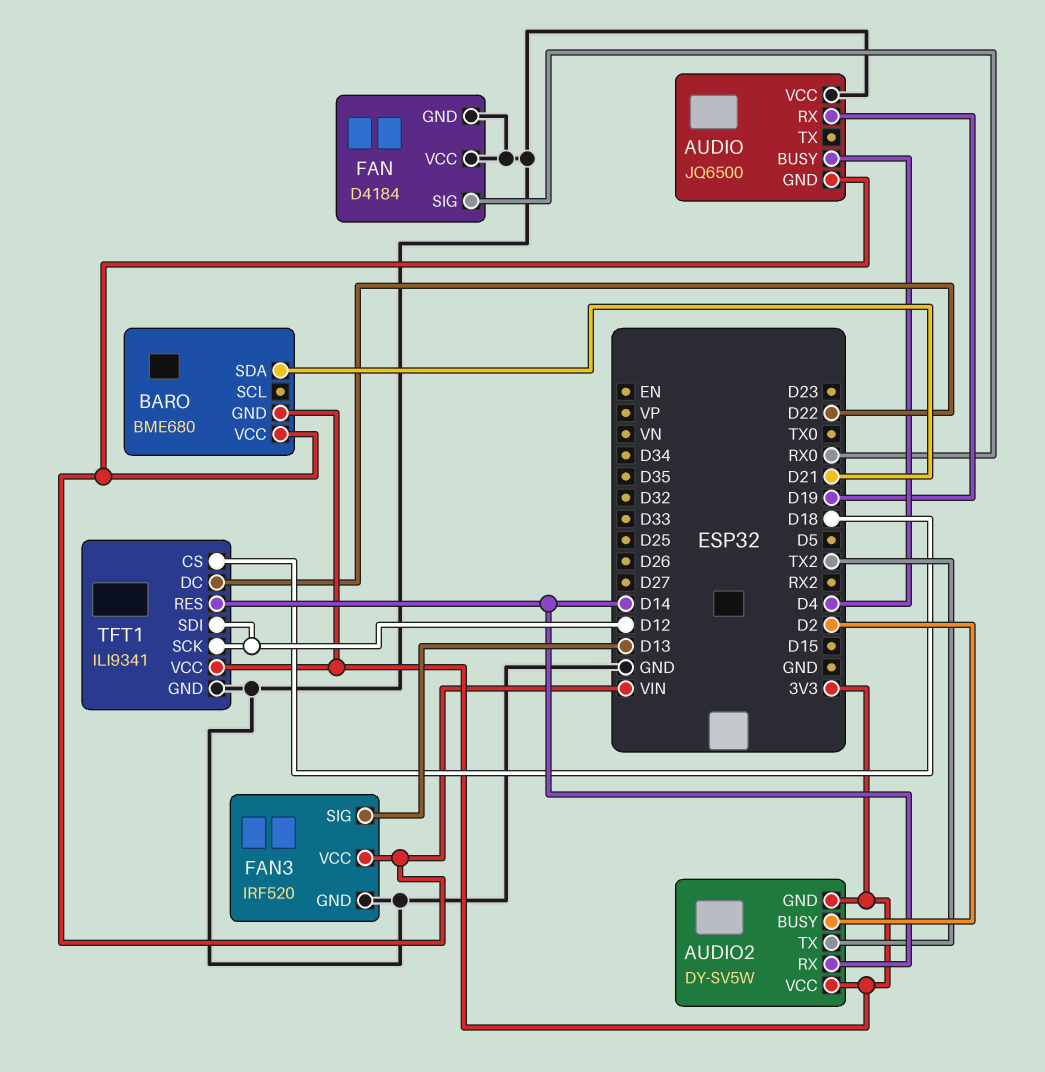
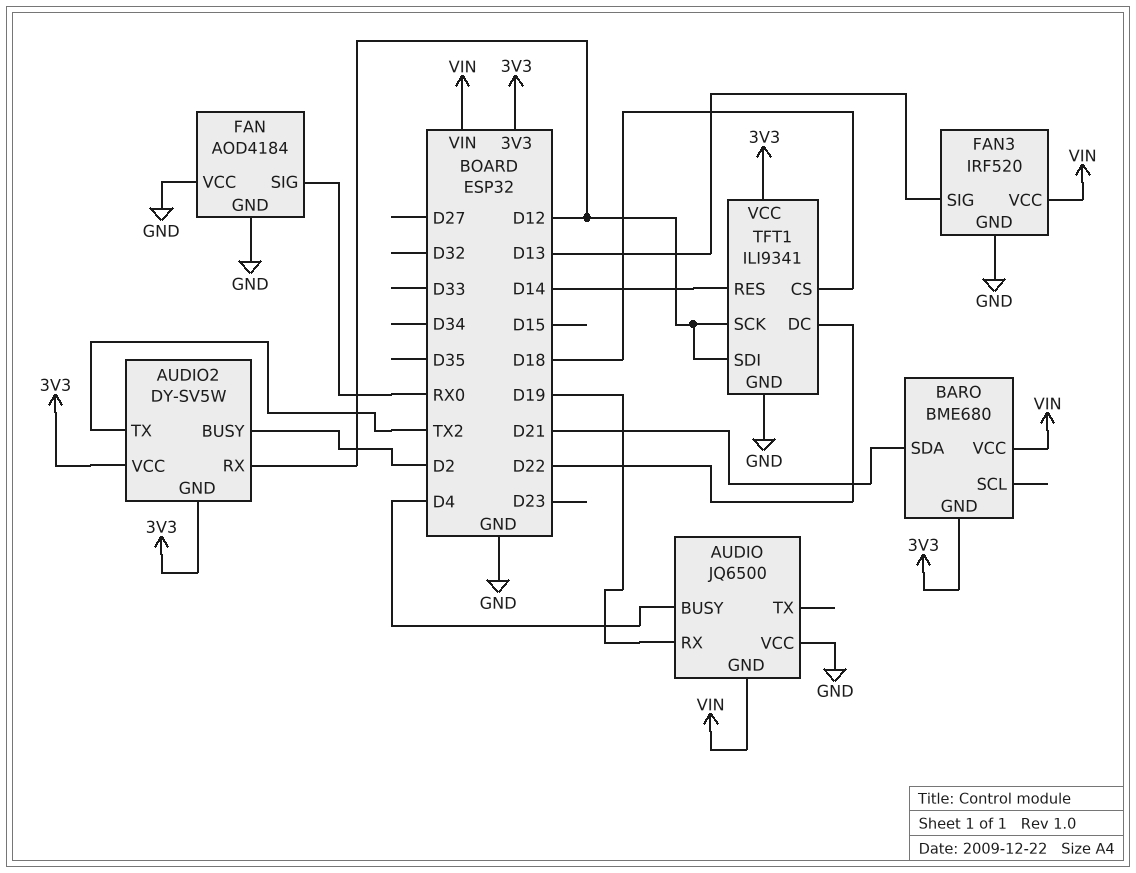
AUDIO2 pin RX: D14 -> D12
FAN: D4184 -> AOD4184

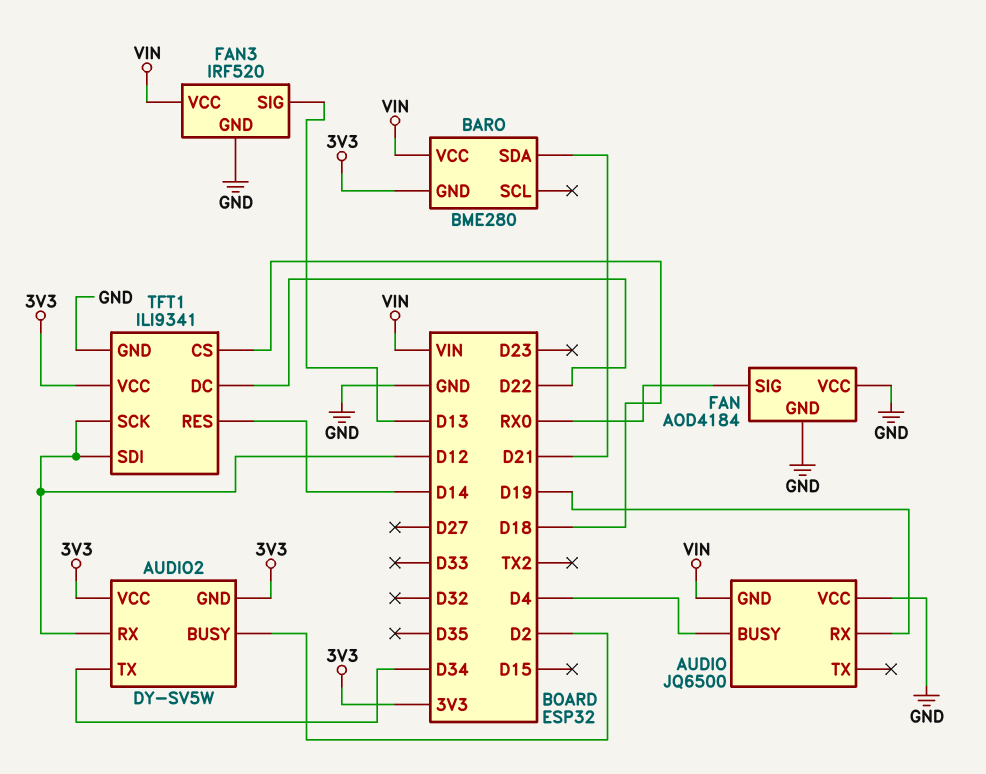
AUDIO2 pin TX: TX2 -> D34
BARO: BME680 -> BME280

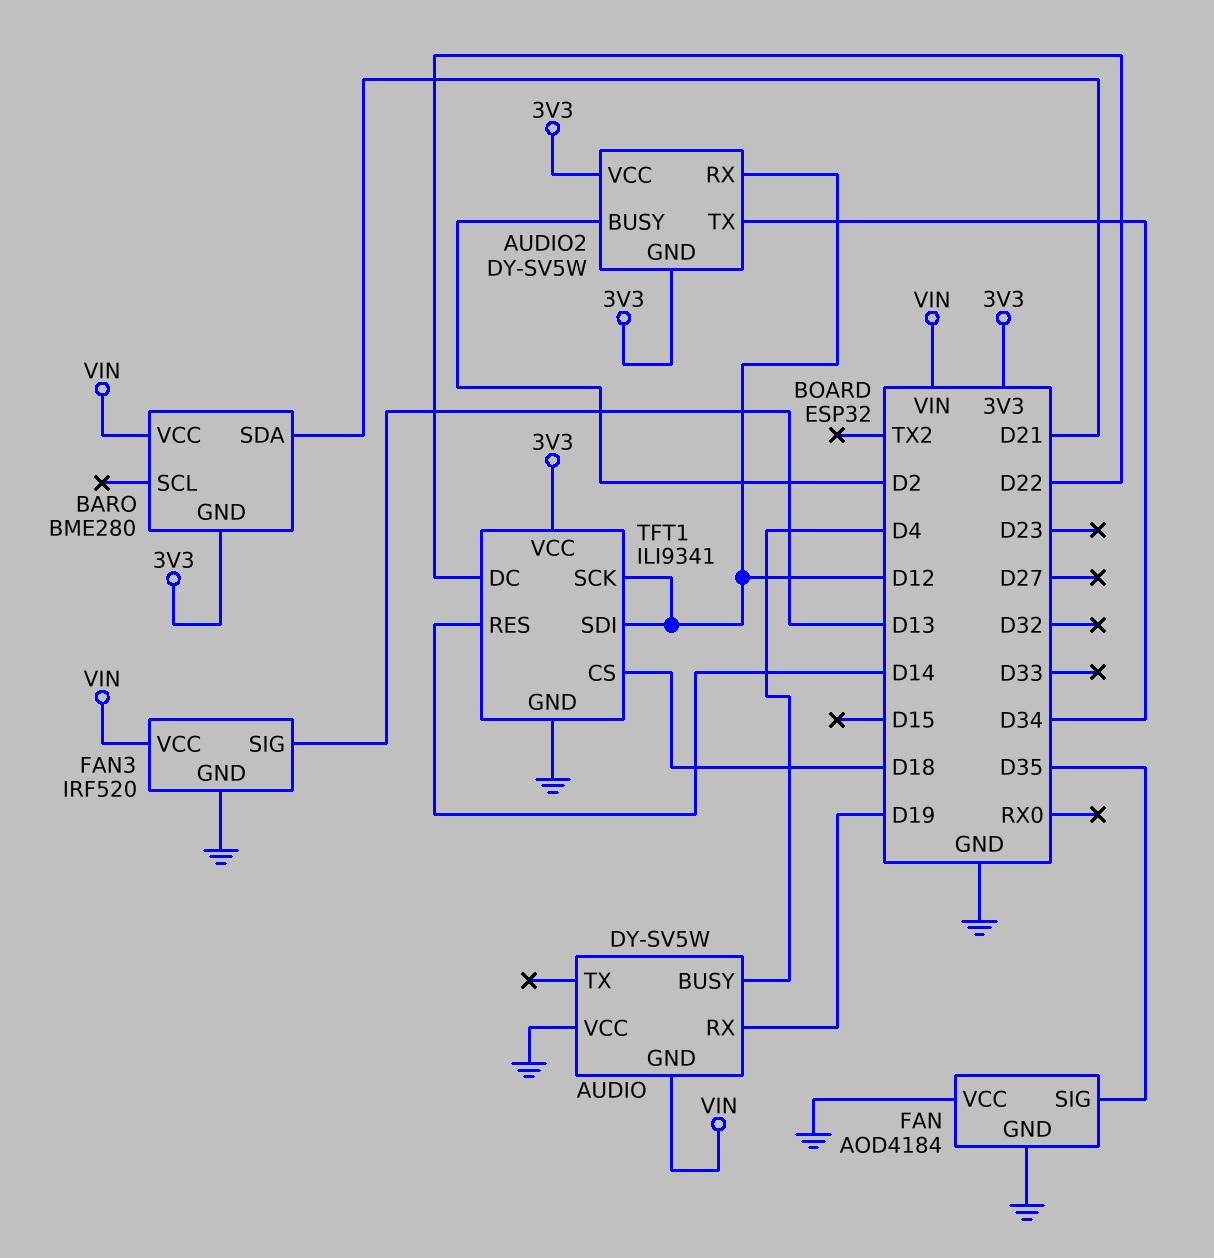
AUDIO: JQ6500 -> DY-SV5W
FAN pin SIG: RX0 -> D35

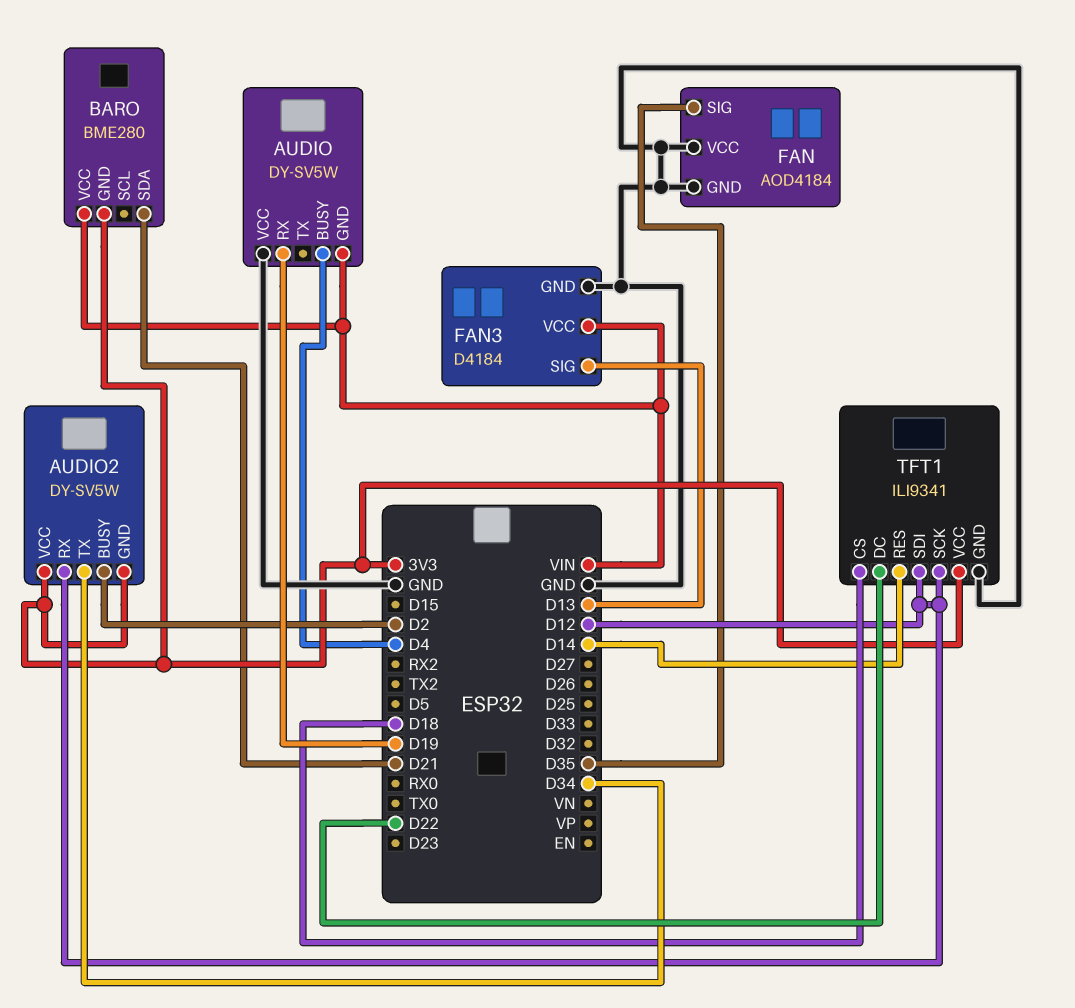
FAN3: IRF520 -> D4184

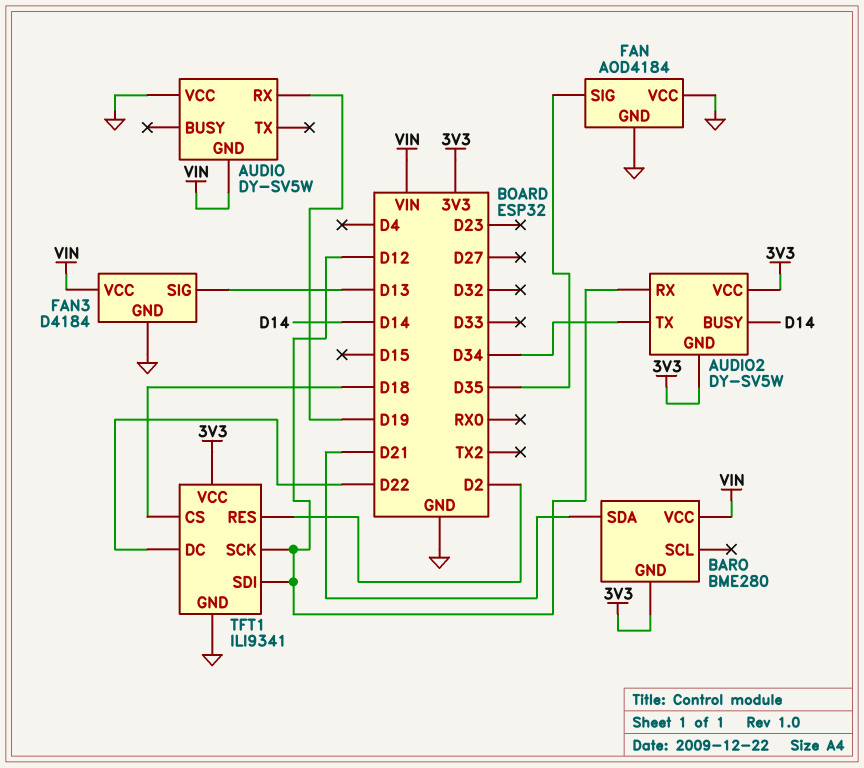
AUDIO pin BUSY: D4 -> none
AUDIO2 pin BUSY: D2 -> D14
TFT1 pin RES: D14 -> D2

